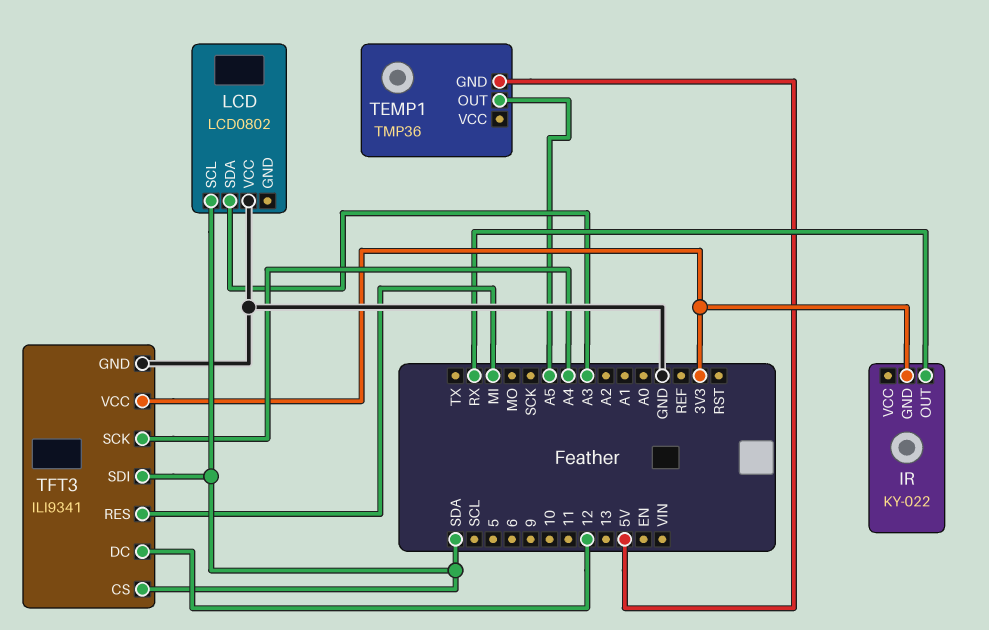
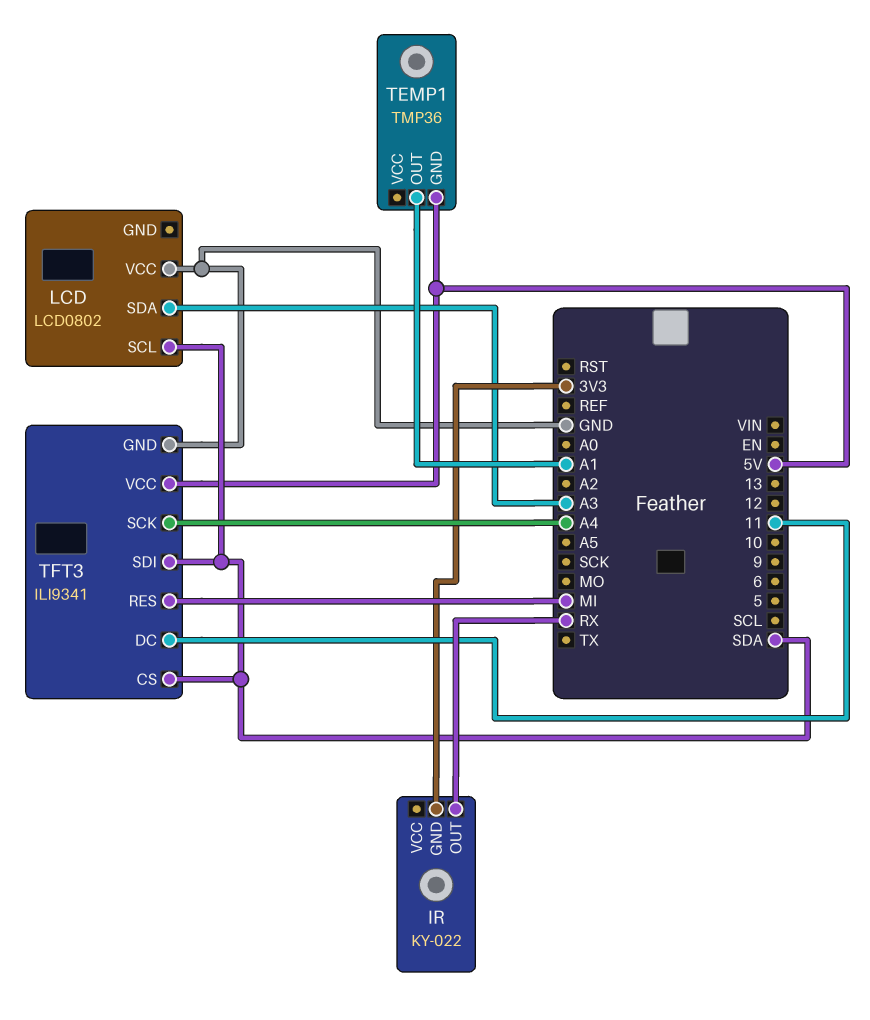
TEMP1 pin OUT: A5 -> A1
TFT3 pin DC: 12 -> 11
TFT3 pin VCC: 3V3 -> 5V

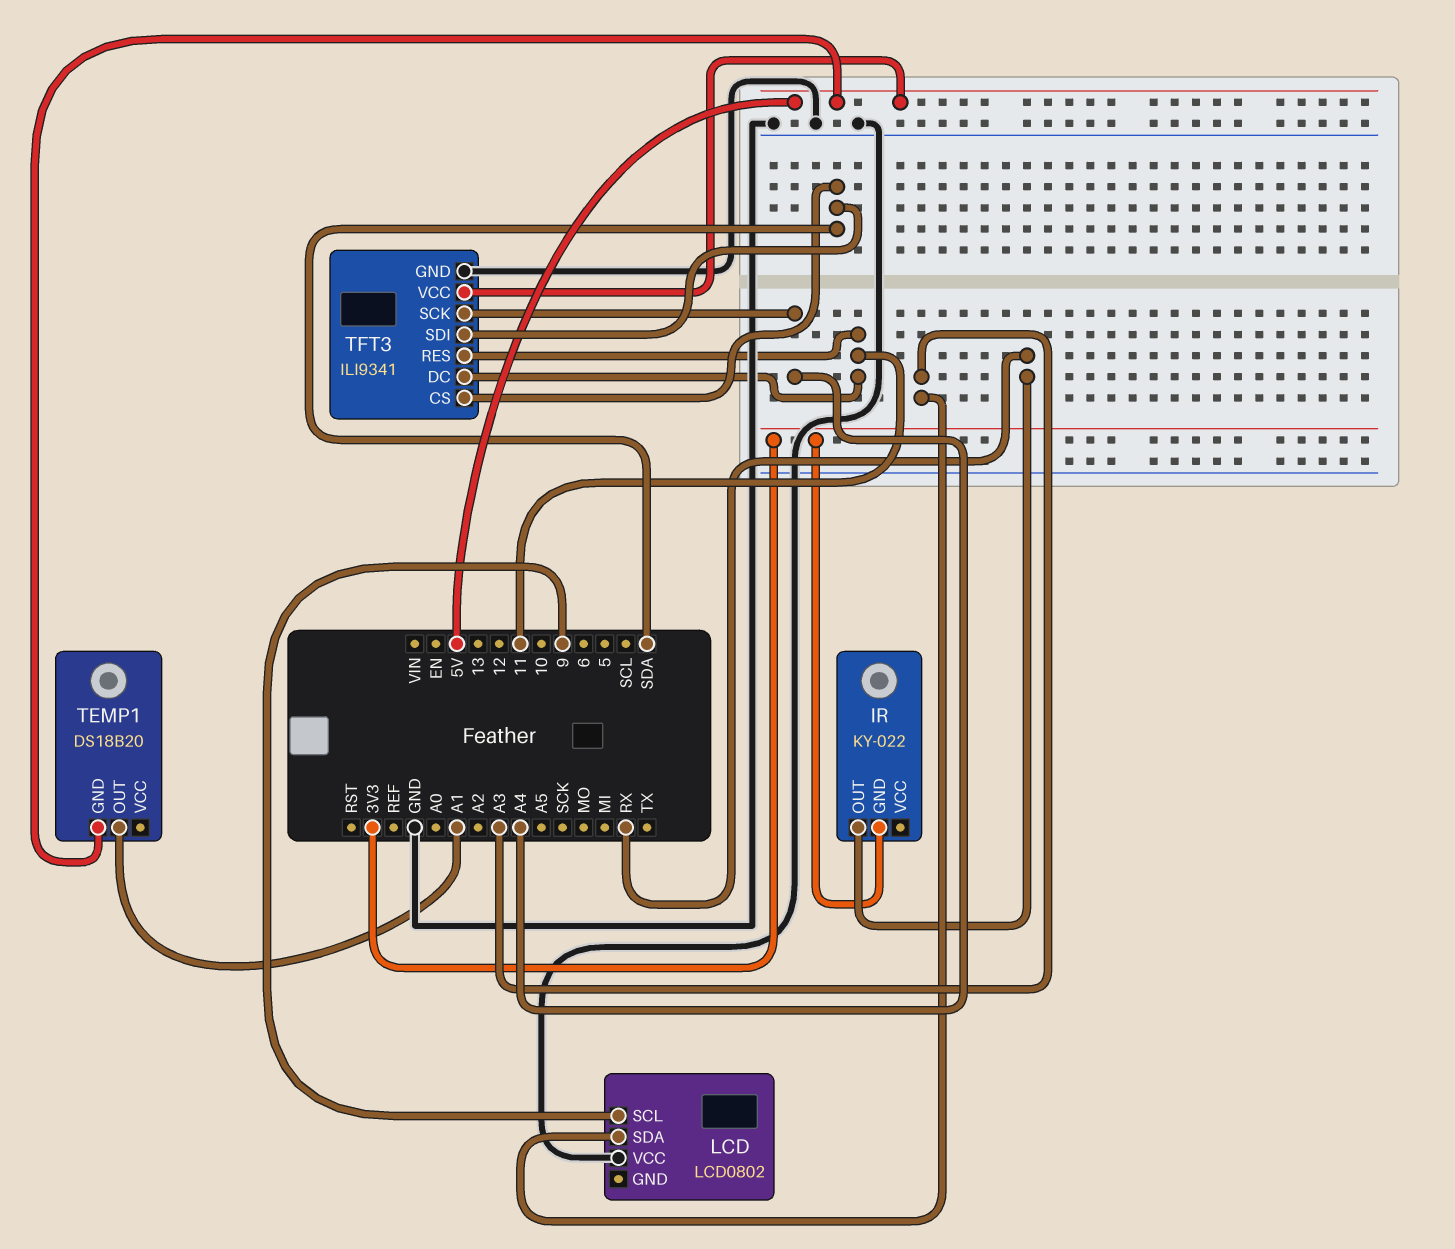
LCD pin SCL: SDA -> 9
TEMP1: TMP36 -> DS18B20
TFT3 pin RES: MI -> 11

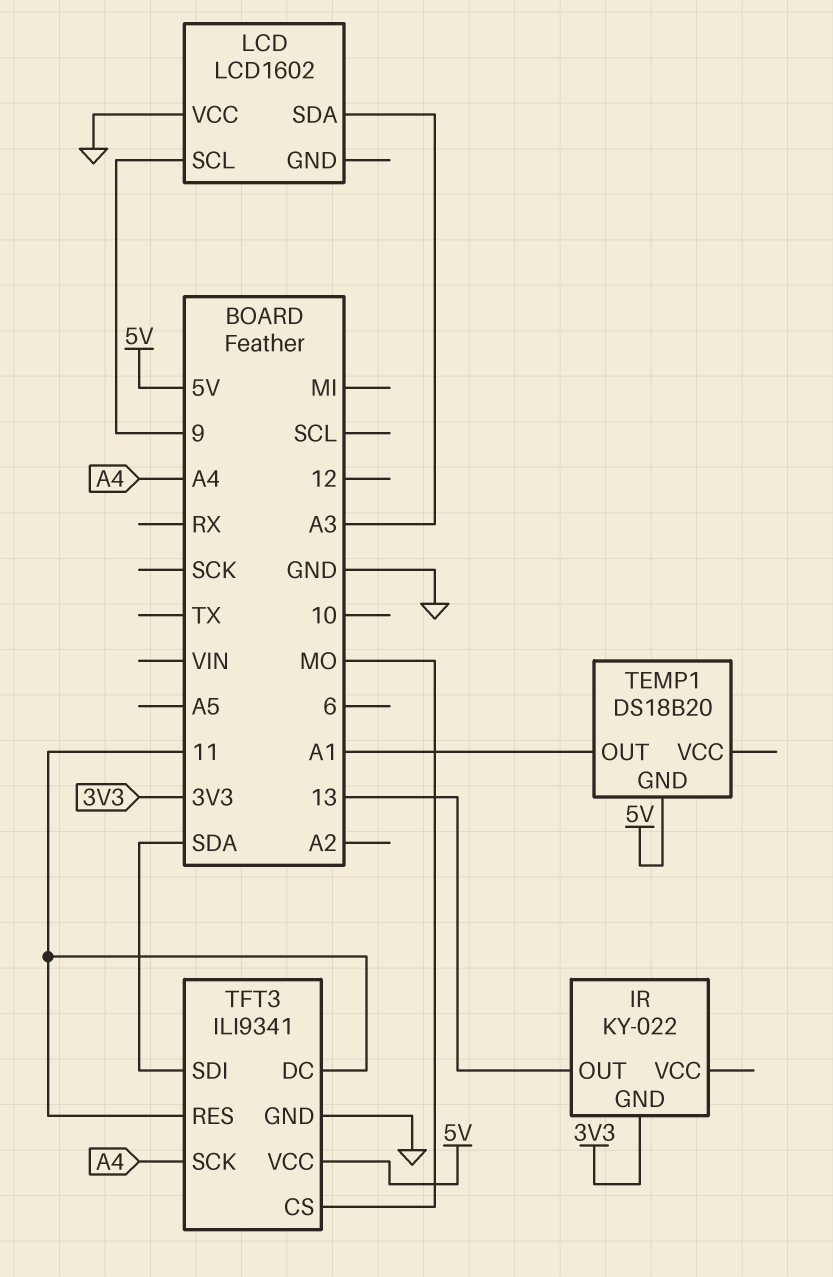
IR pin OUT: RX -> 13
LCD: LCD0802 -> LCD1602
TFT3 pin CS: SDA -> MO

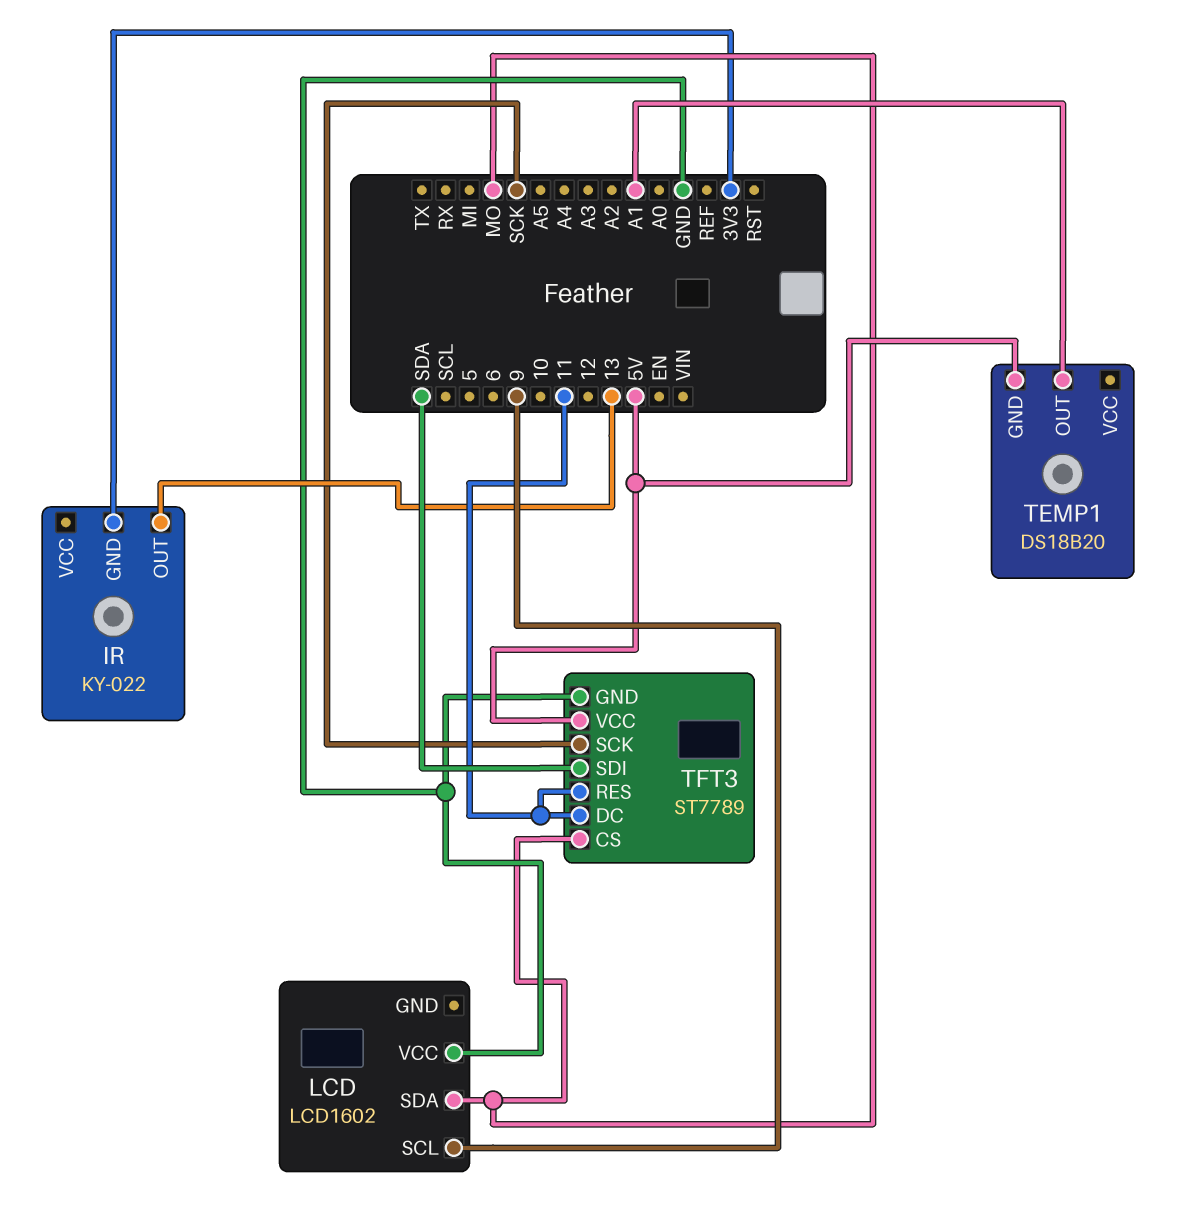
LCD pin SDA: A3 -> MO
TFT3: ILI9341 -> ST7789
TFT3 pin SCK: A4 -> SCK

